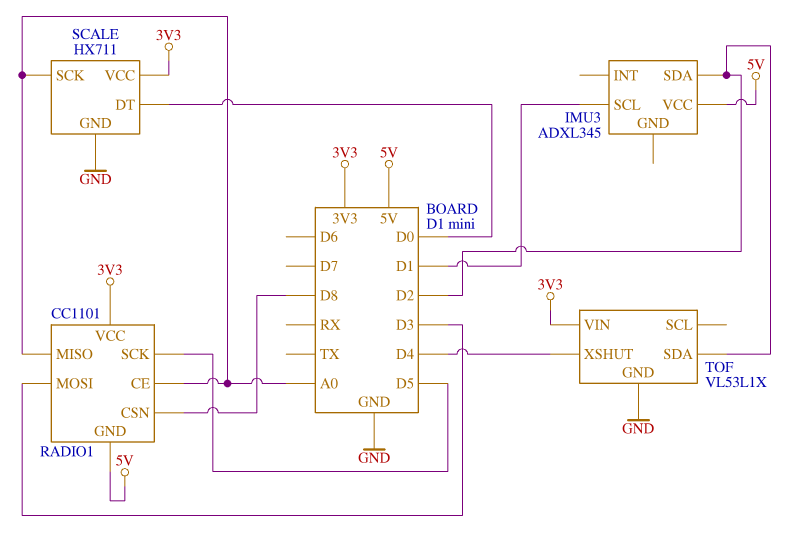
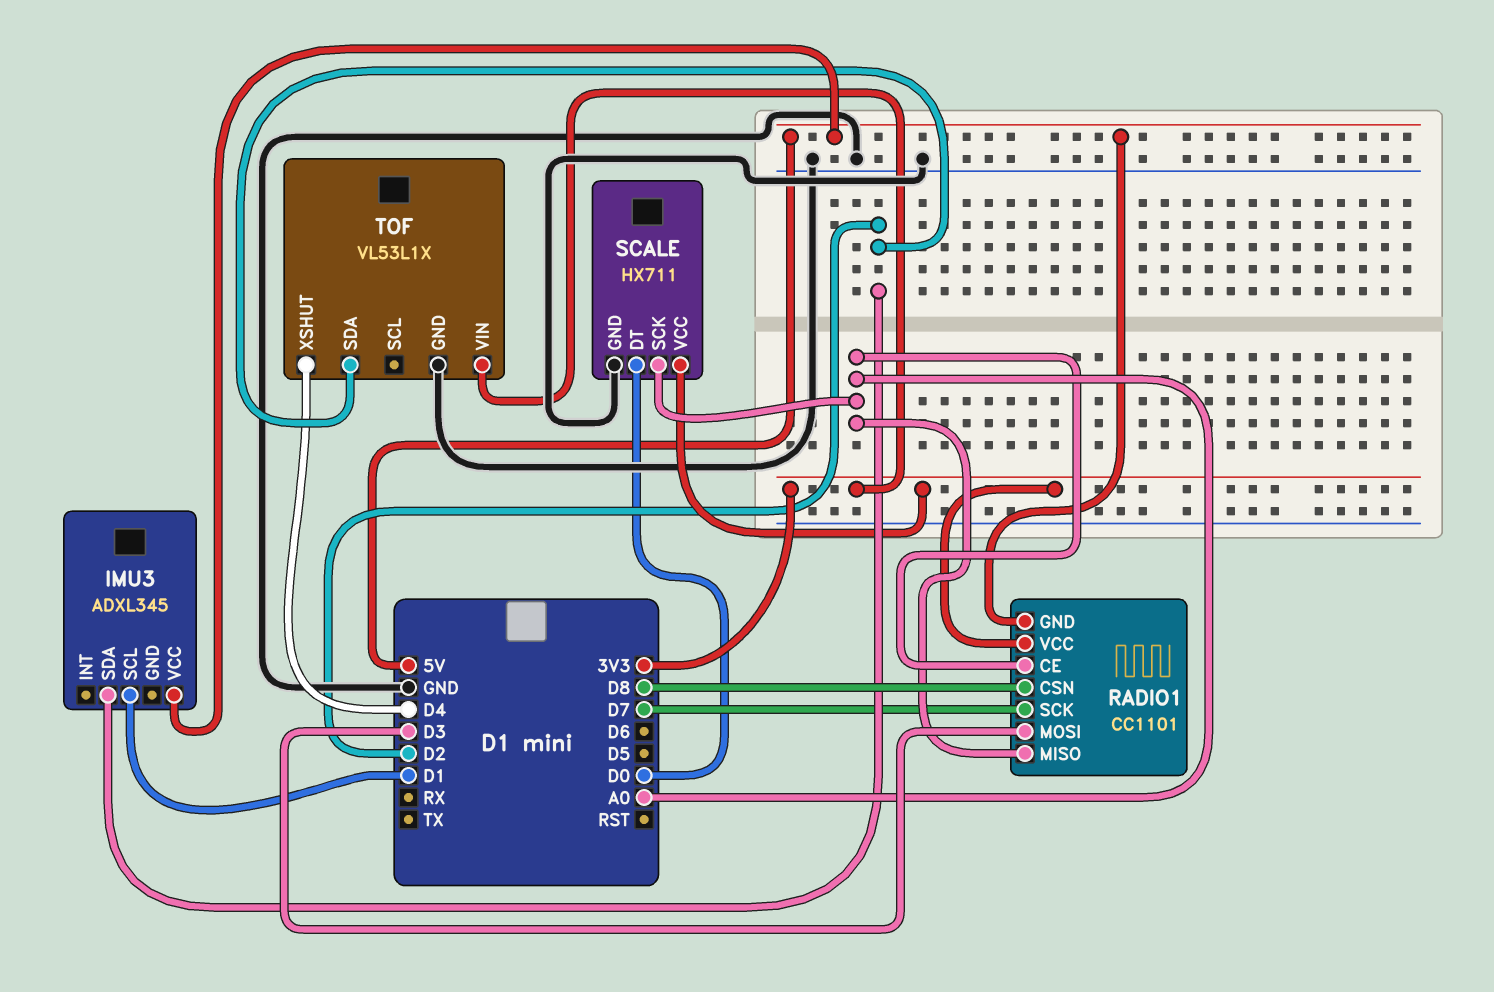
RADIO1 pin SCK: D5 -> D7

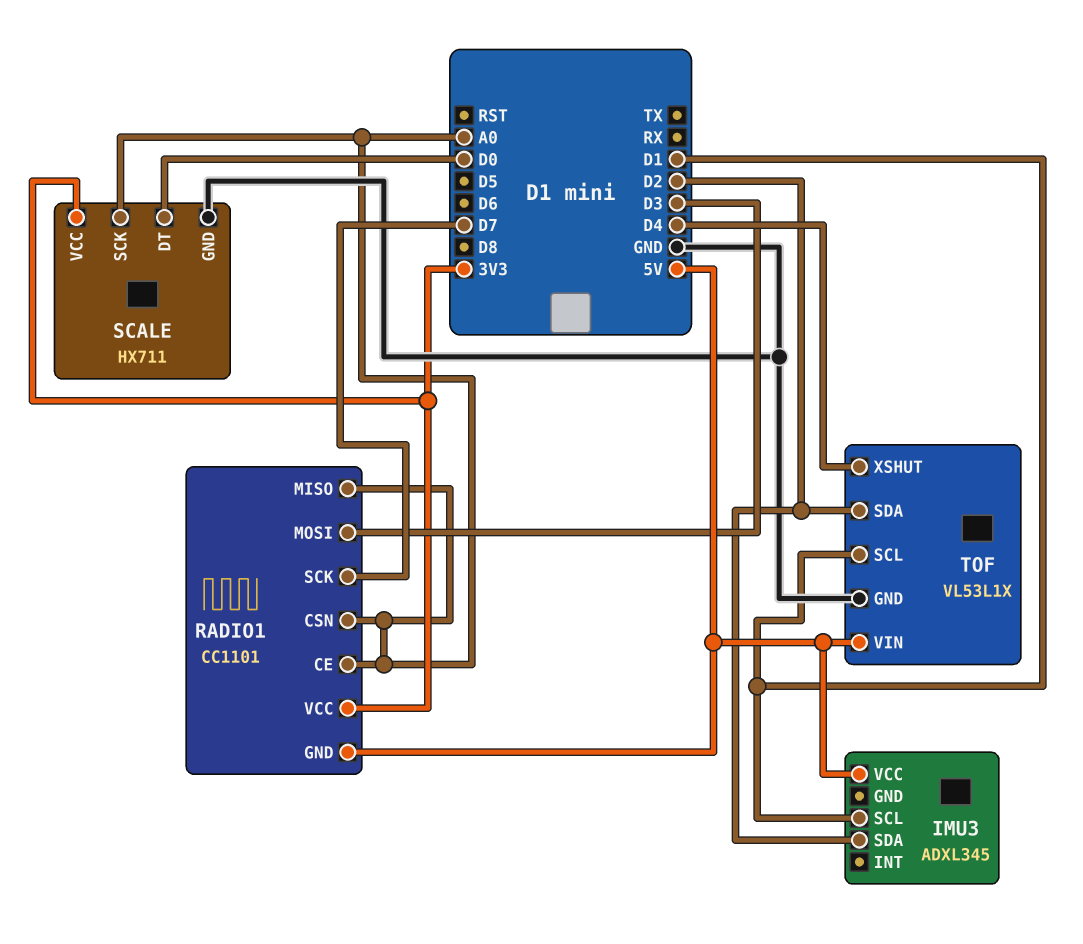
RADIO1 pin CSN: D8 -> A0
TOF pin SCL: none -> D1
TOF pin VIN: 3V3 -> 5V

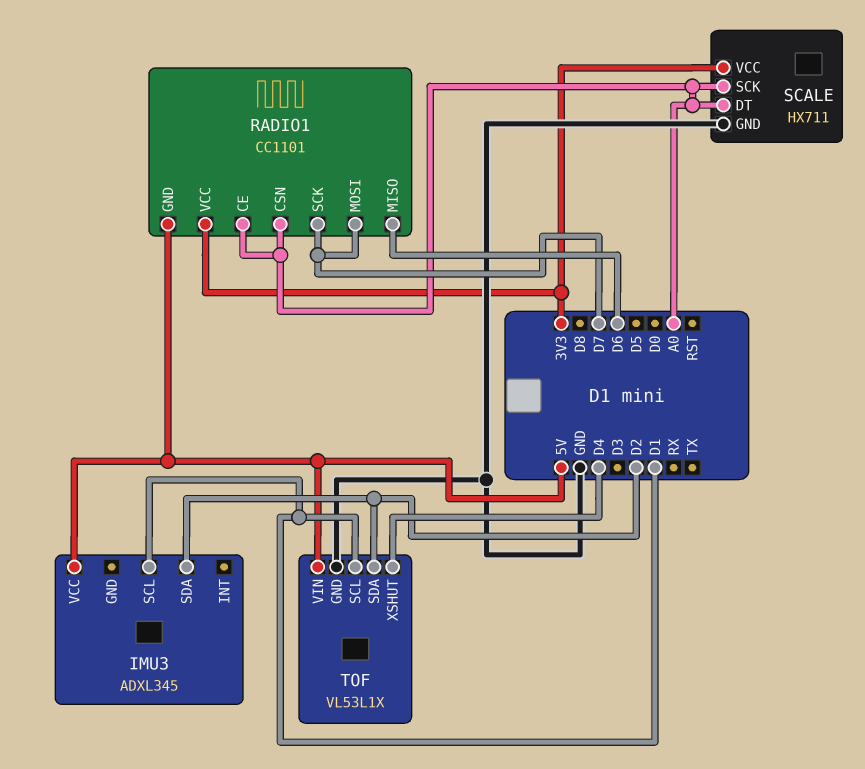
RADIO1 pin MISO: A0 -> D6
RADIO1 pin MOSI: D3 -> D7
SCALE pin DT: D0 -> A0

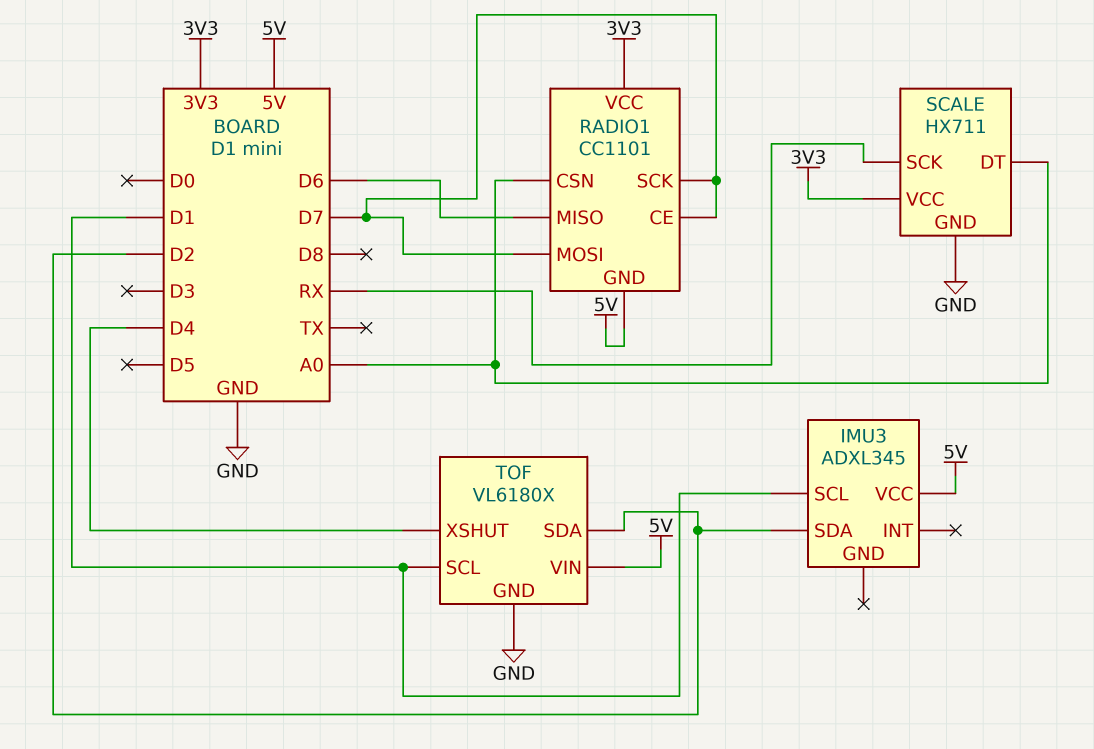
RADIO1 pin CE: A0 -> D7
SCALE pin SCK: A0 -> RX
TOF: VL53L1X -> VL6180X

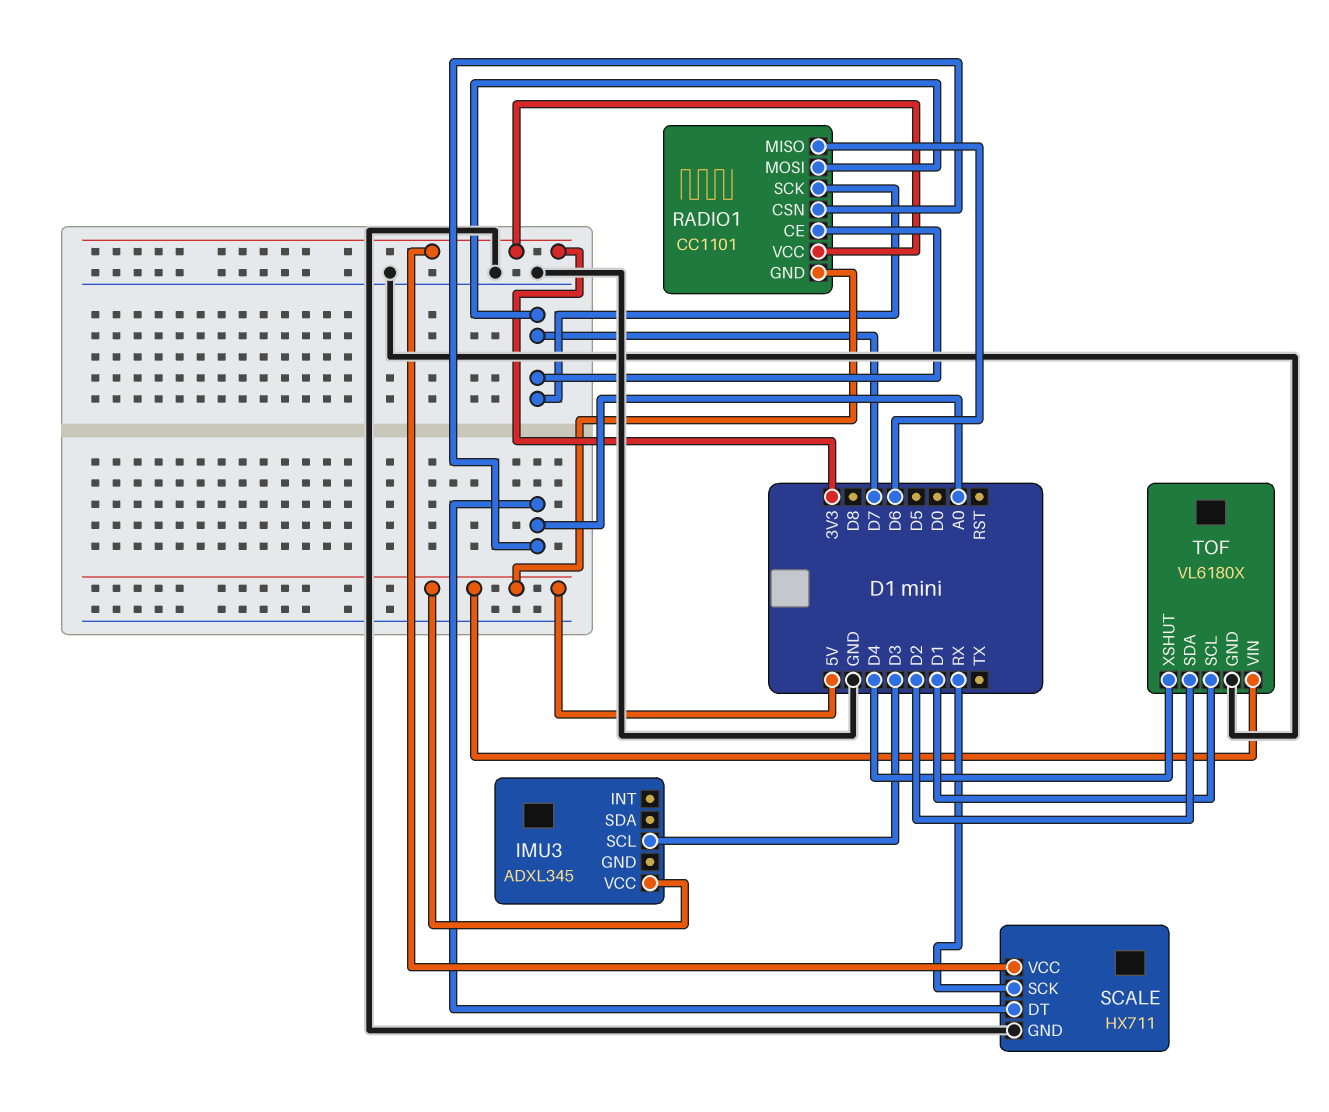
IMU3 pin SCL: D1 -> D3
IMU3 pin SDA: D2 -> none

